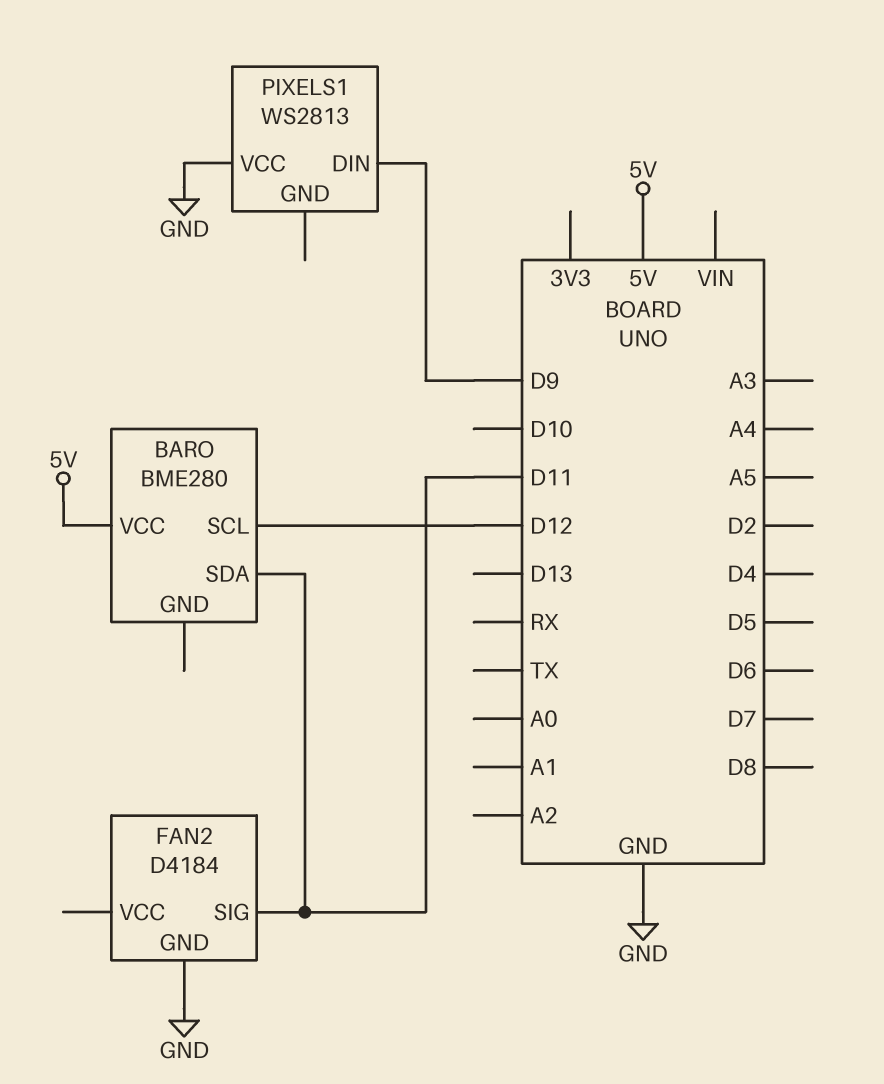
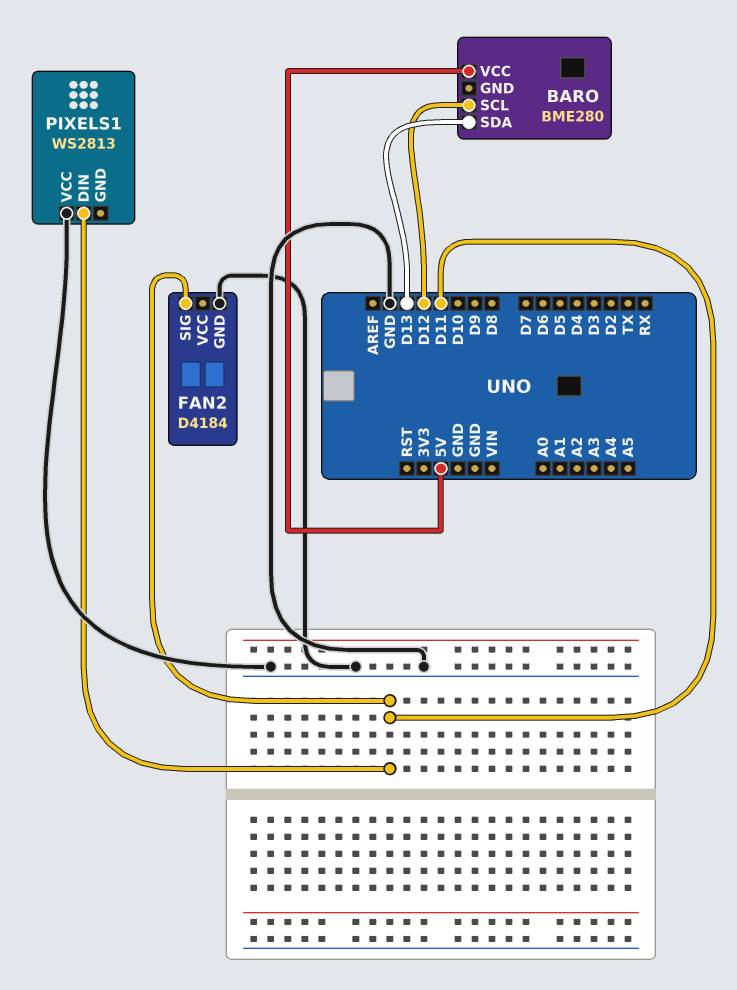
BARO pin SDA: D11 -> D13
PIXELS1 pin DIN: D9 -> D11

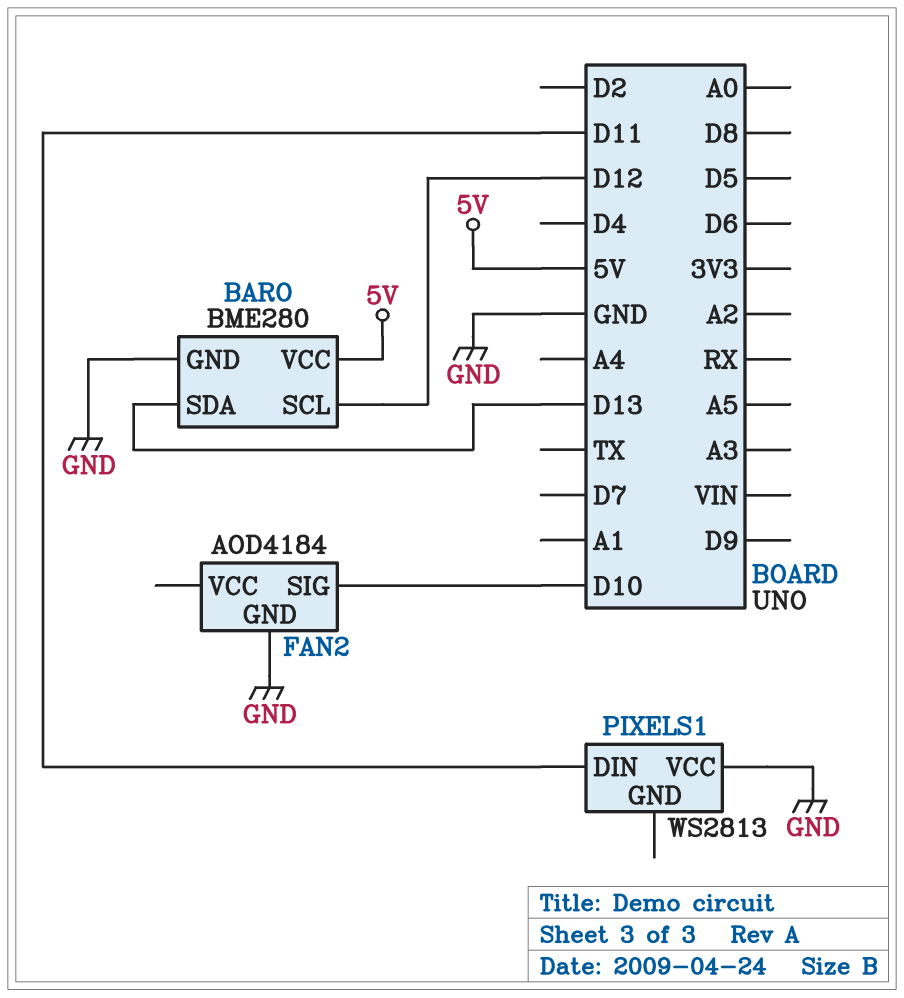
BARO pin GND: none -> GND
FAN2: D4184 -> AOD4184
FAN2 pin SIG: D11 -> D10

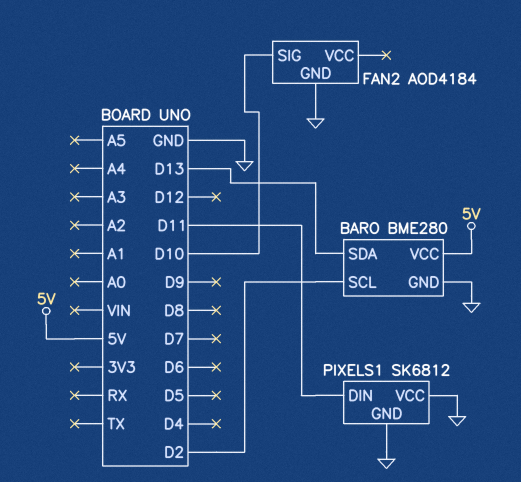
BARO pin SCL: D12 -> D2
PIXELS1: WS2813 -> SK6812
PIXELS1 pin GND: none -> GND

